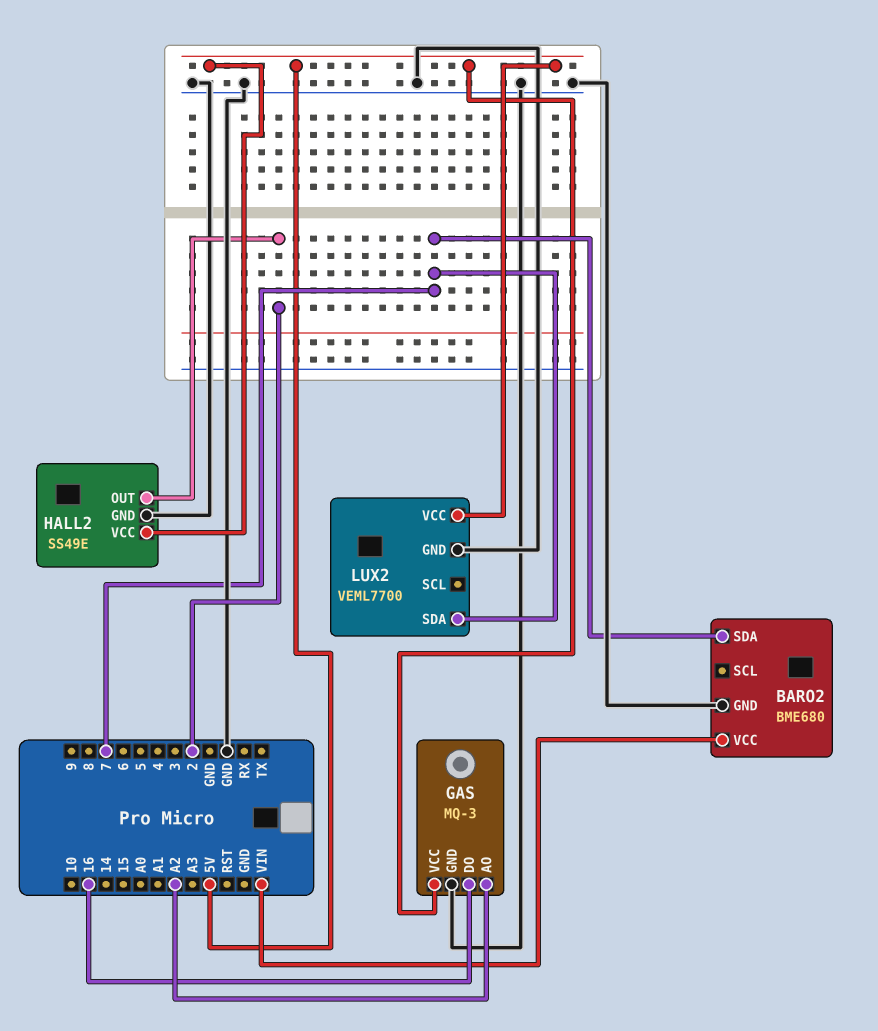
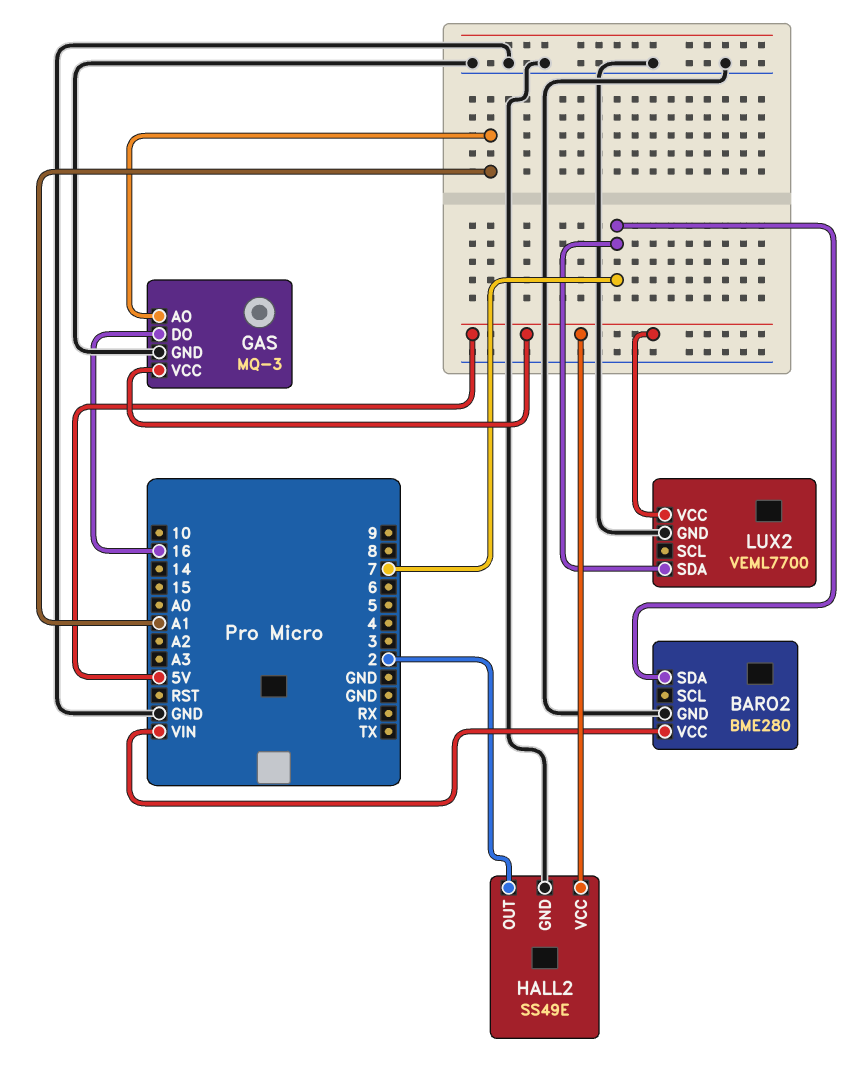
BARO2: BME680 -> BME280
GAS pin AO: A2 -> A1

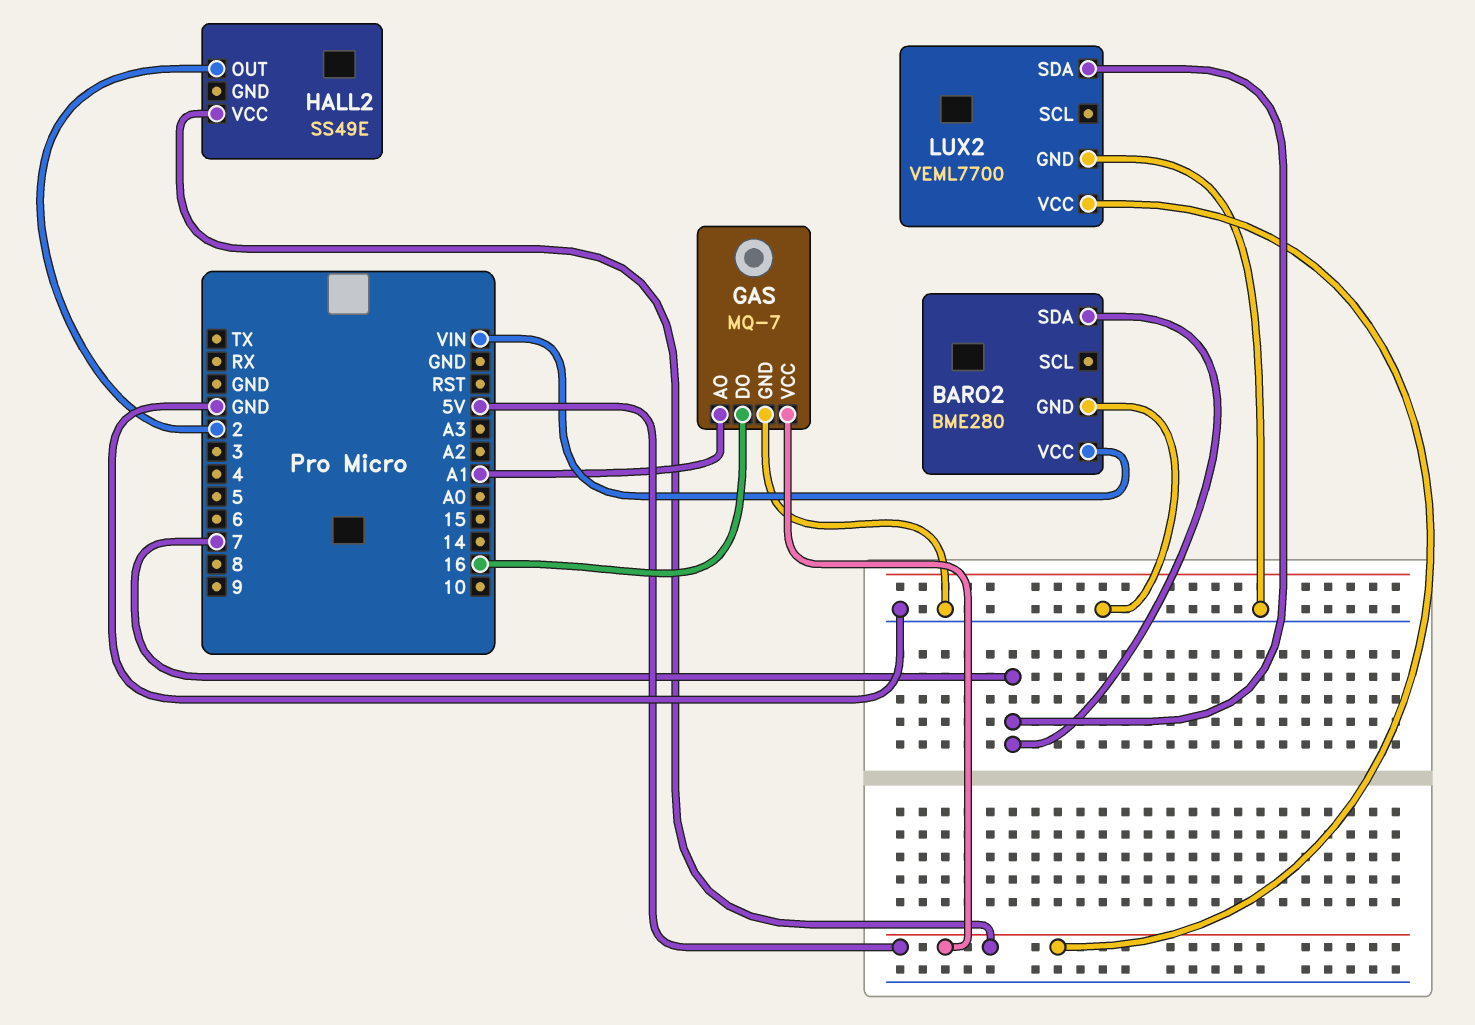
GAS: MQ-3 -> MQ-7
HALL2 pin GND: GND -> none

